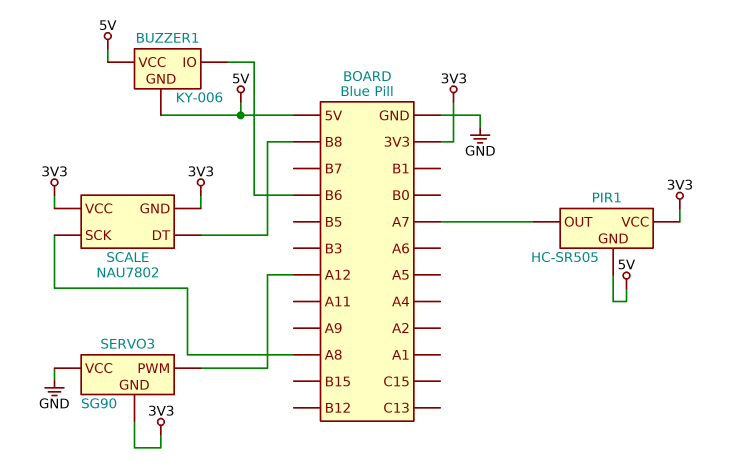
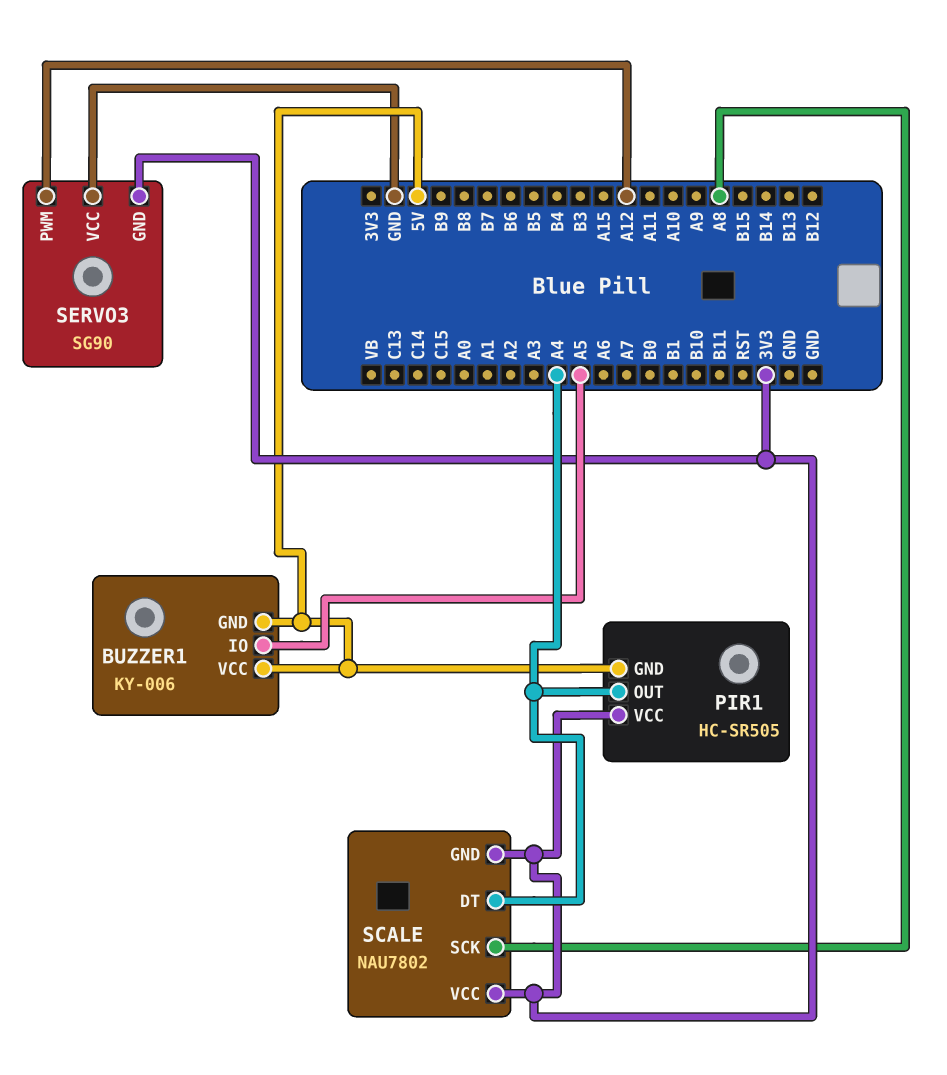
BUZZER1 pin IO: B6 -> A5
PIR1 pin OUT: A7 -> A4
SCALE pin DT: B8 -> A4

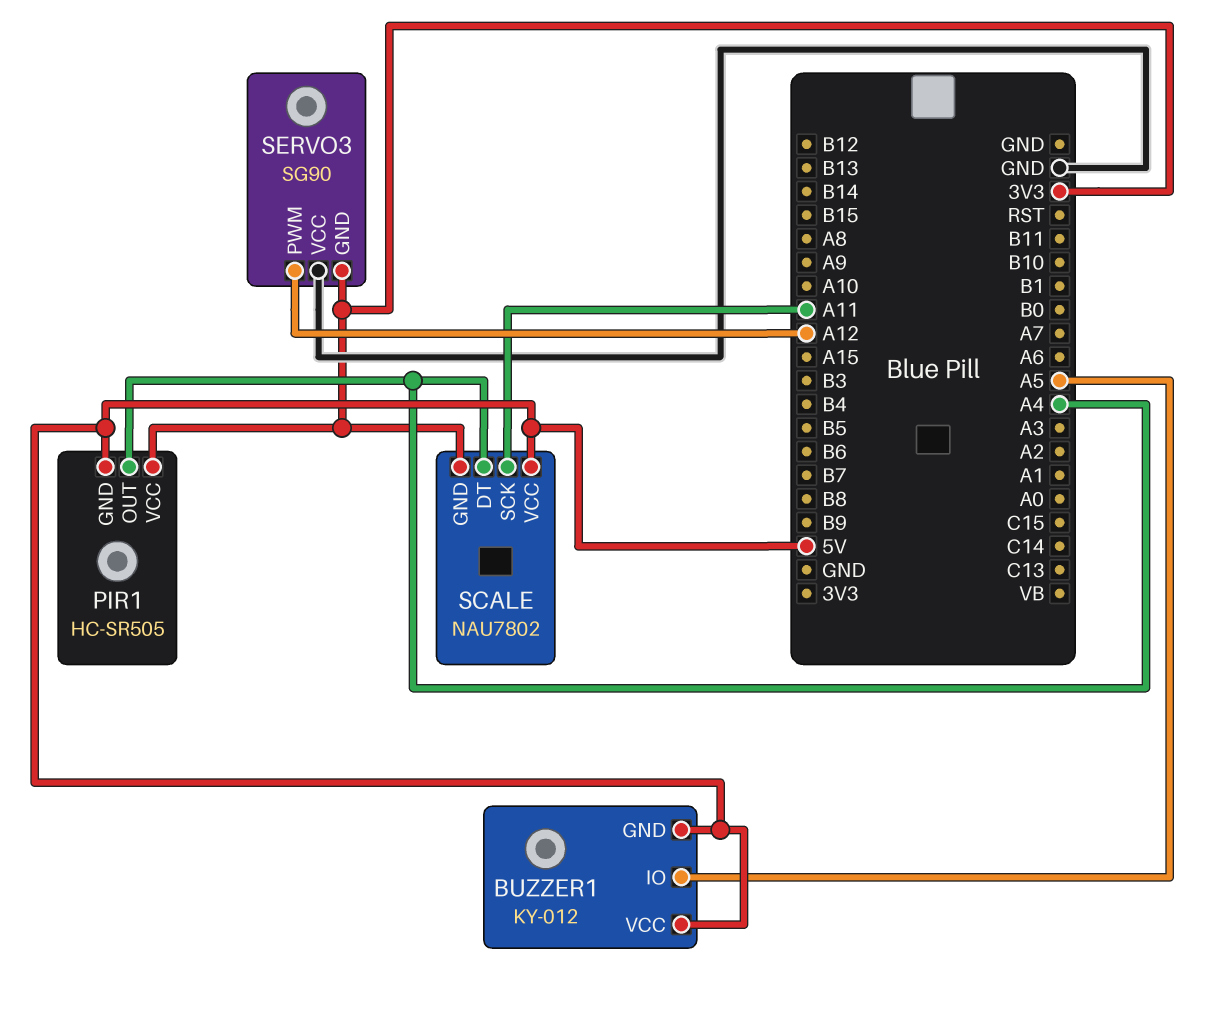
BUZZER1: KY-006 -> KY-012
SCALE pin SCK: A8 -> A11
SCALE pin VCC: 3V3 -> 5V

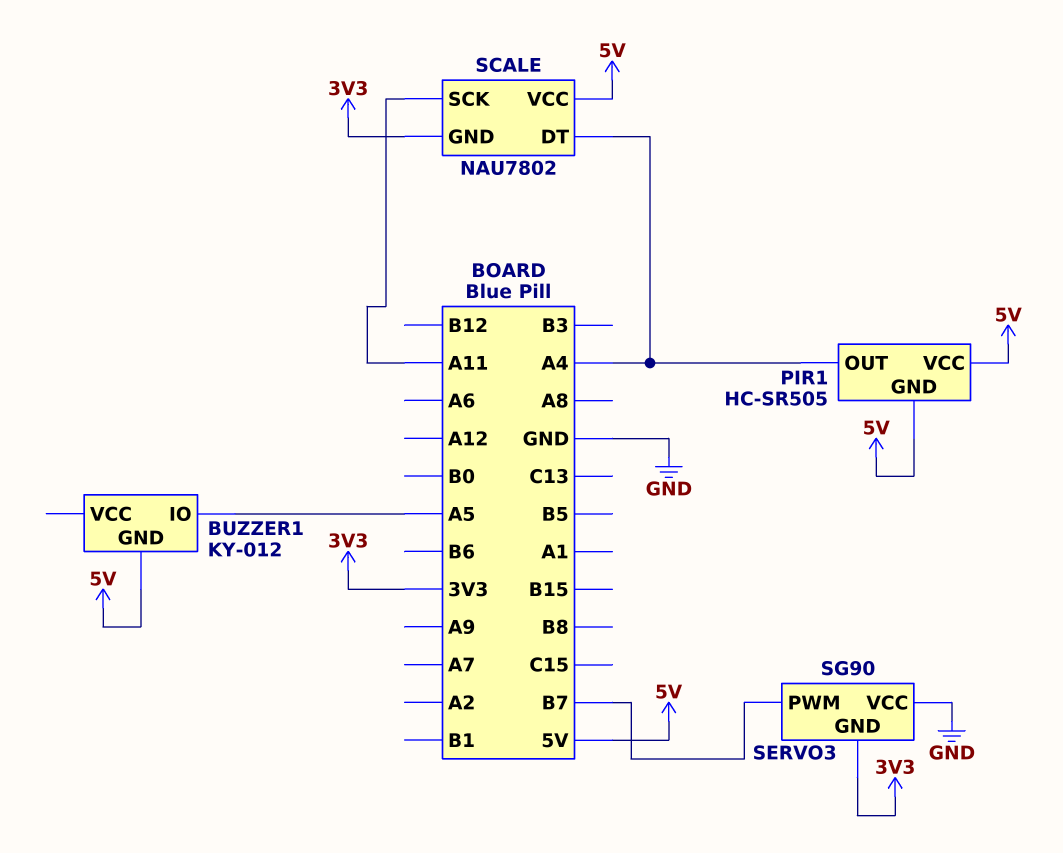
BUZZER1 pin VCC: 5V -> none
PIR1 pin VCC: 3V3 -> 5V
SERVO3 pin PWM: A12 -> B7

